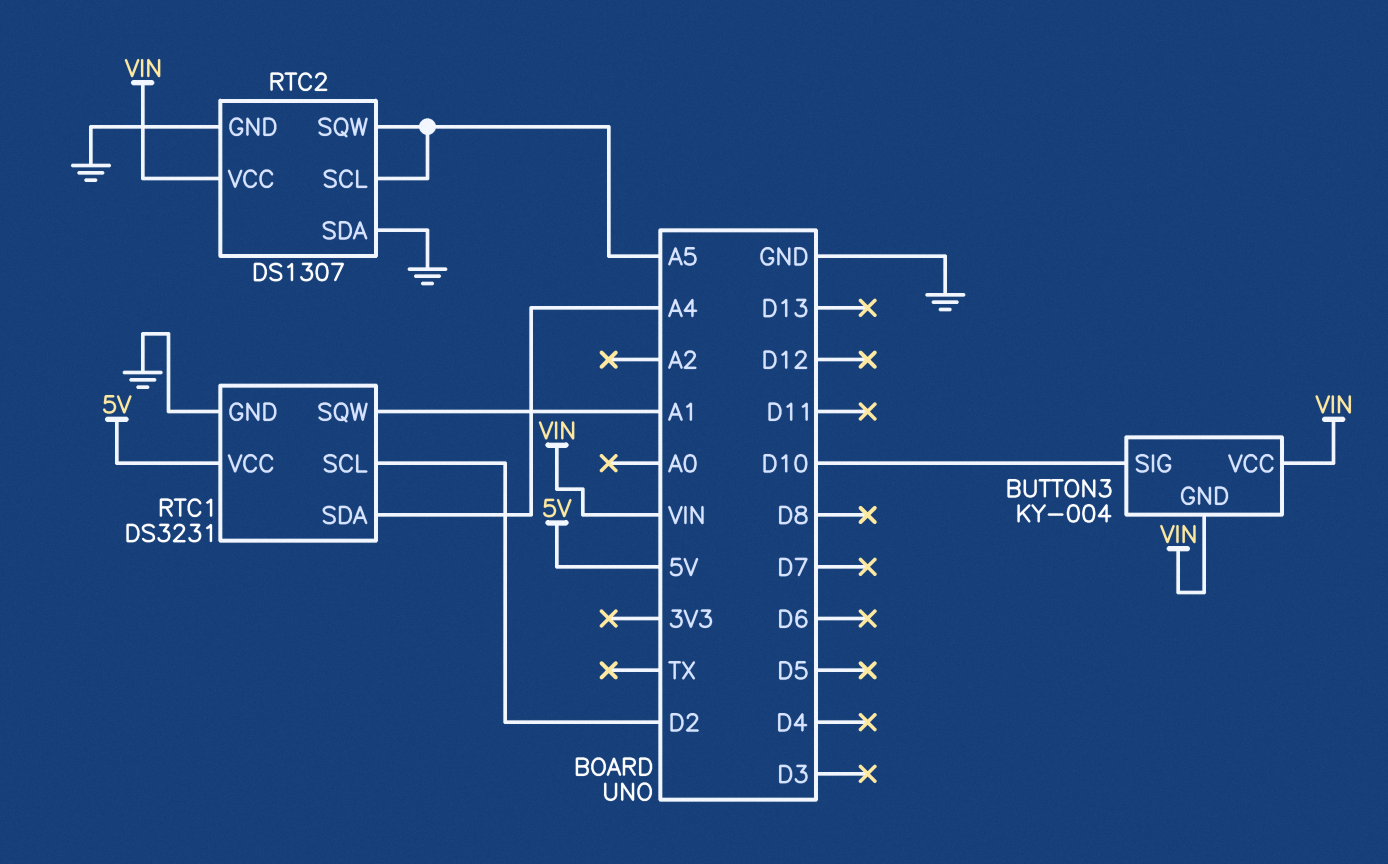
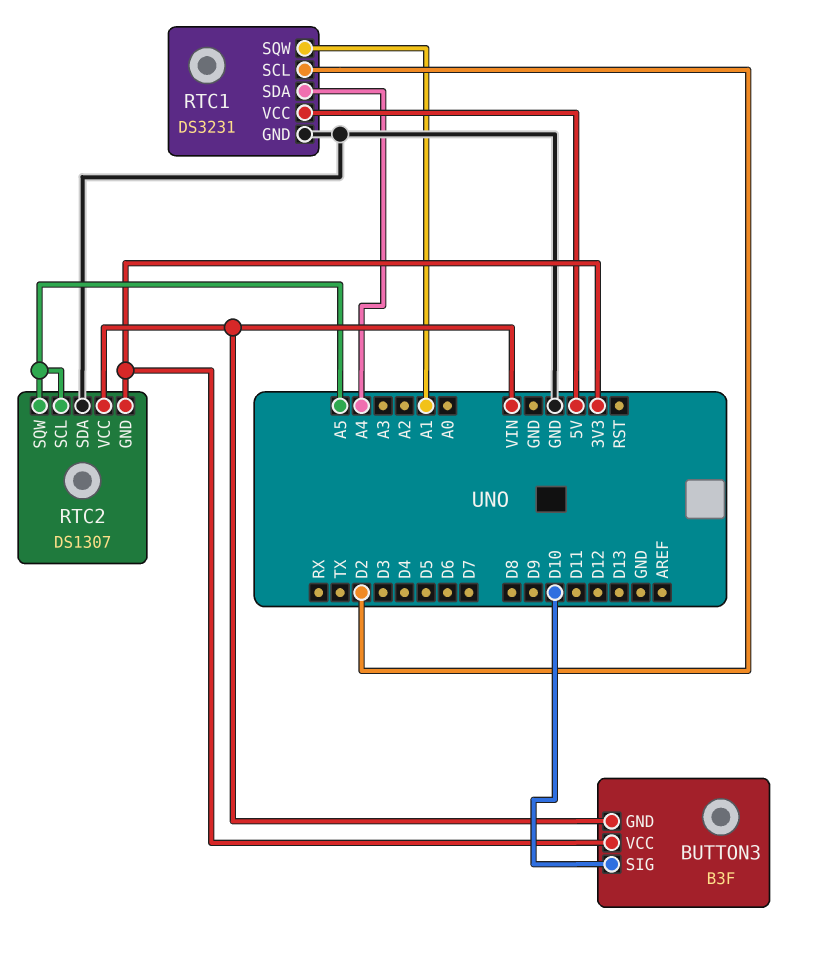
BUTTON3: KY-004 -> B3F
BUTTON3 pin VCC: VIN -> 3V3
RTC2 pin GND: GND -> 3V3

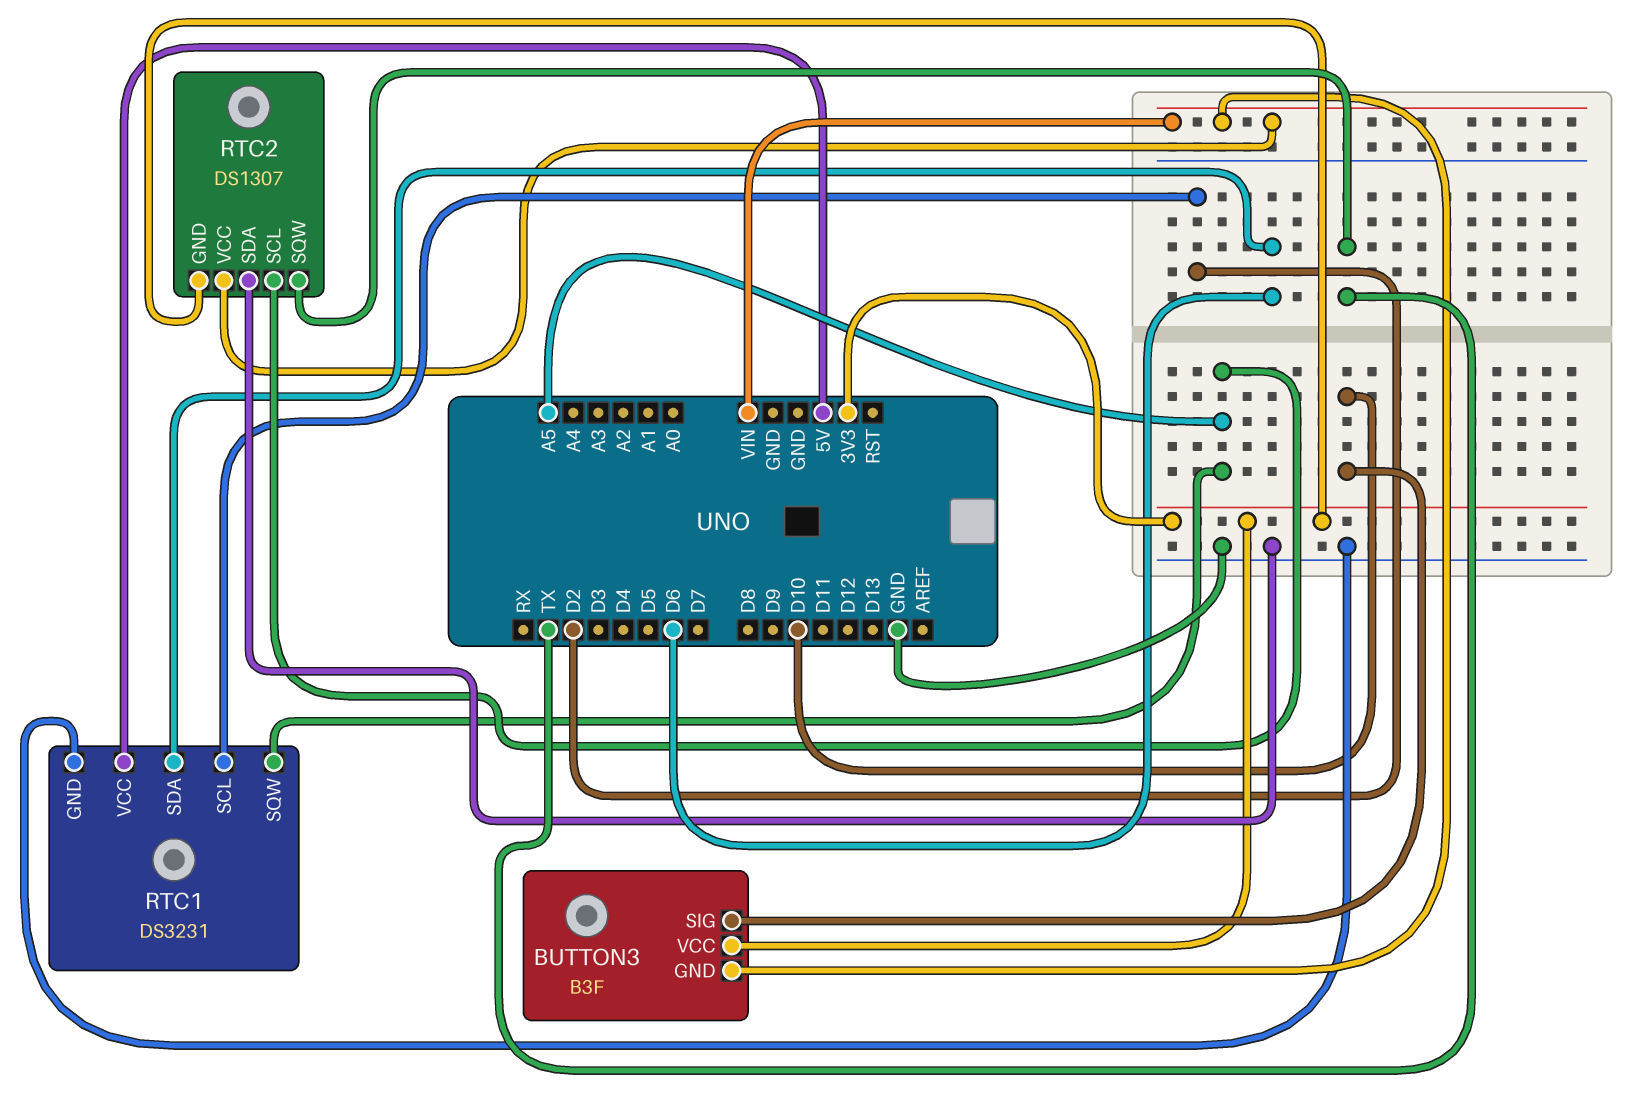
RTC1 pin SDA: A4 -> D6
RTC1 pin SQW: A1 -> A5
RTC2 pin SQW: A5 -> TX

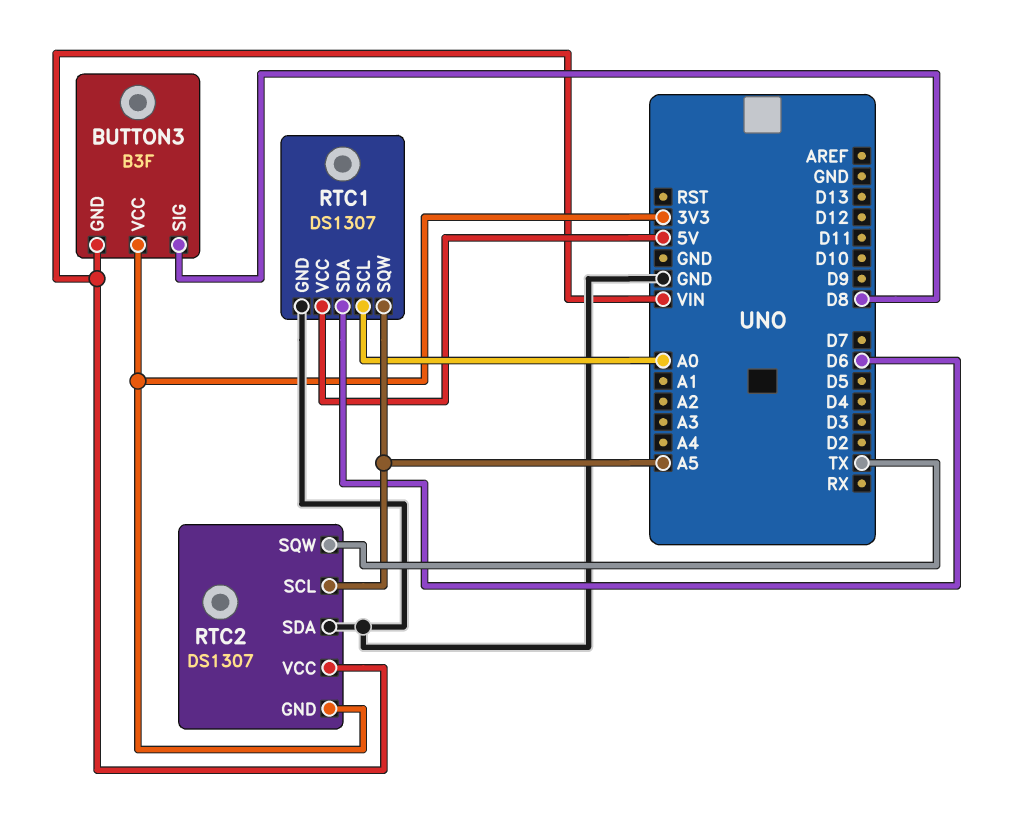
BUTTON3 pin SIG: D10 -> D8
RTC1: DS3231 -> DS1307
RTC1 pin SCL: D2 -> A0

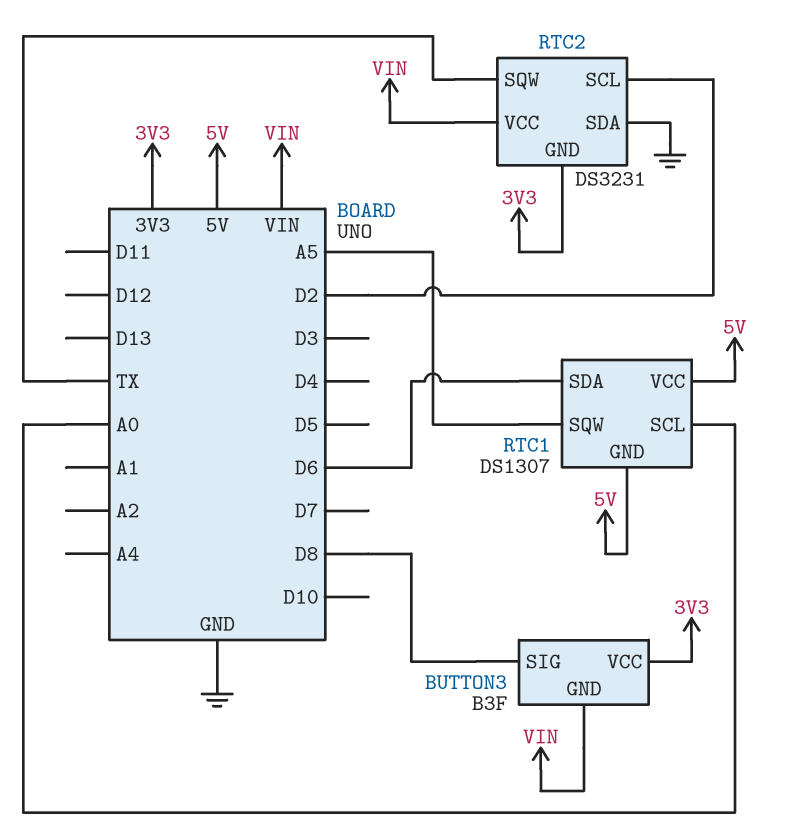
RTC1 pin GND: GND -> 5V
RTC2: DS1307 -> DS3231
RTC2 pin SCL: A5 -> D2

